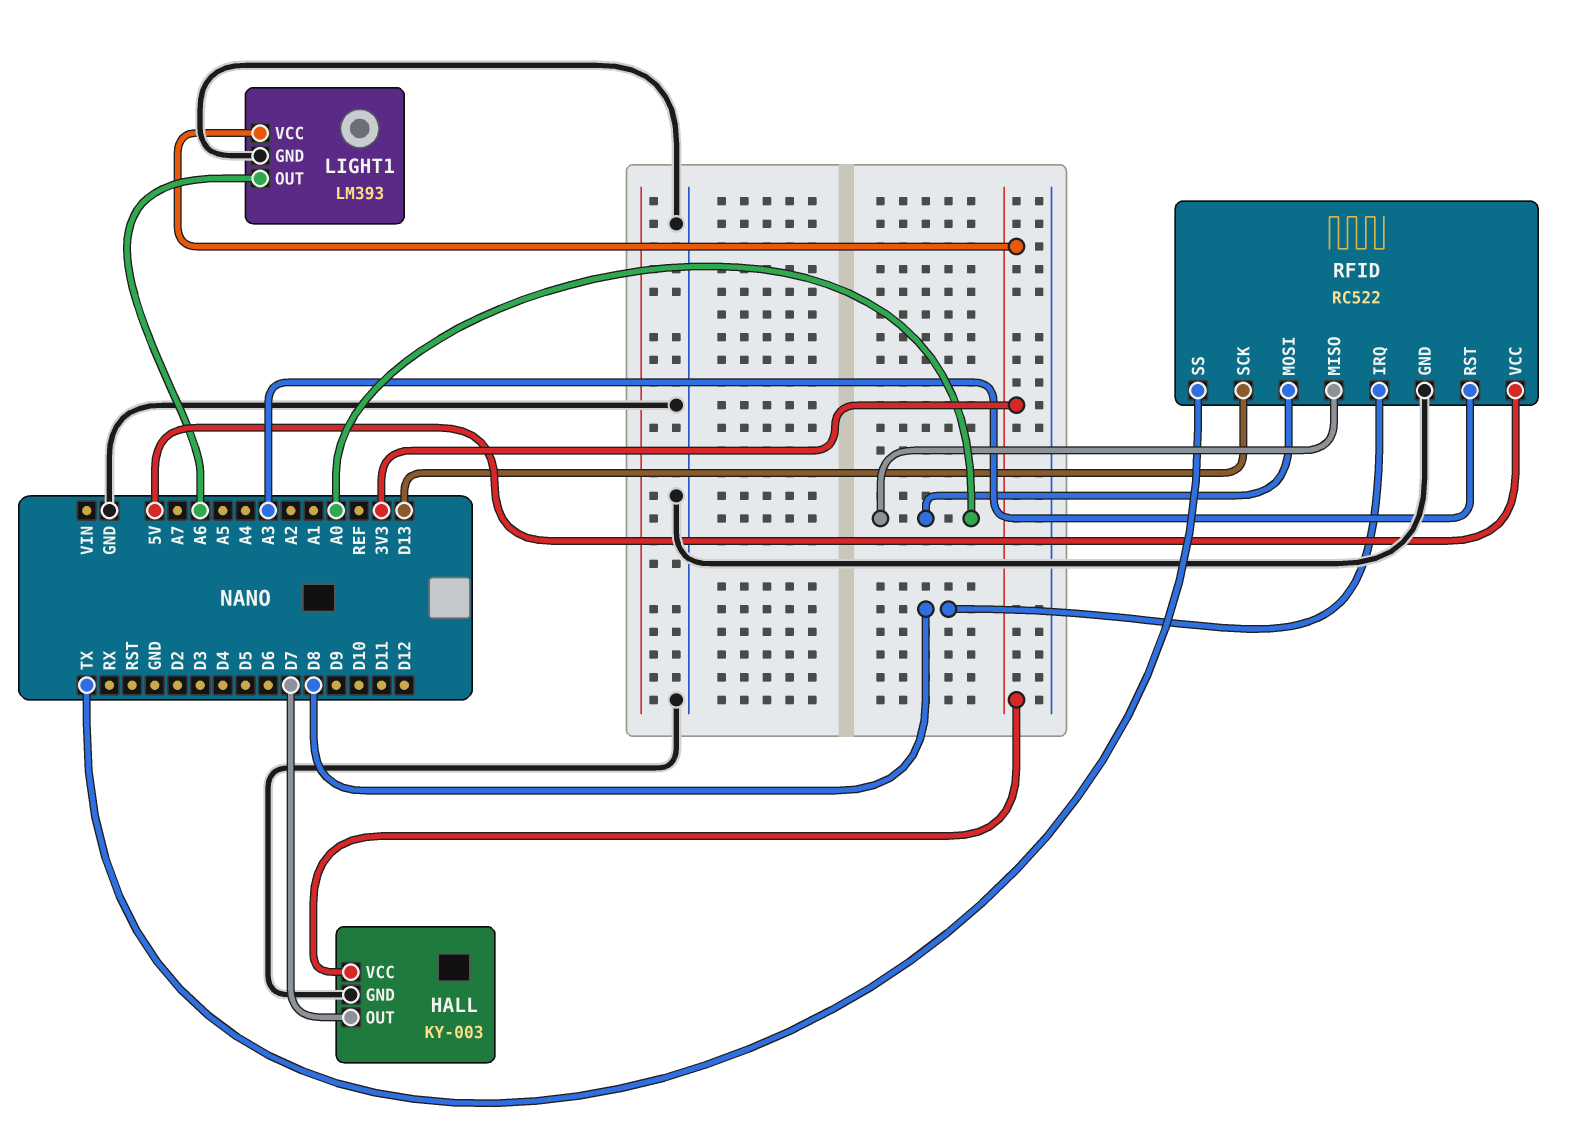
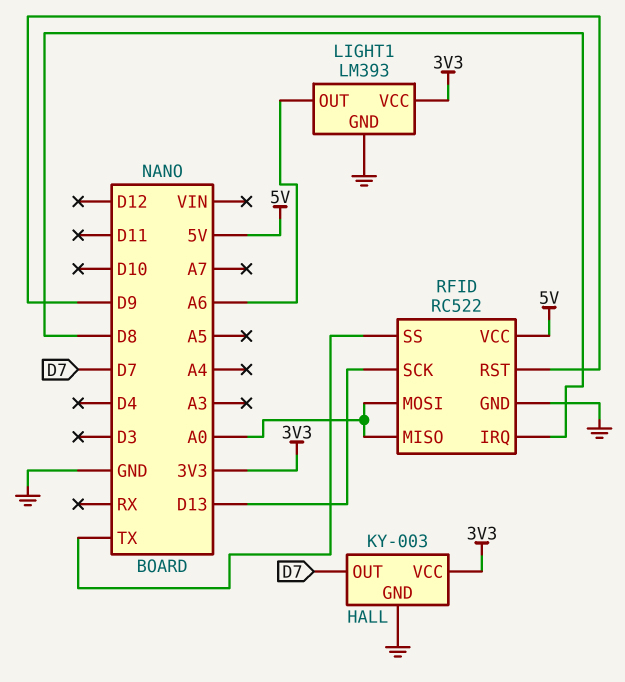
RFID pin RST: A3 -> D9

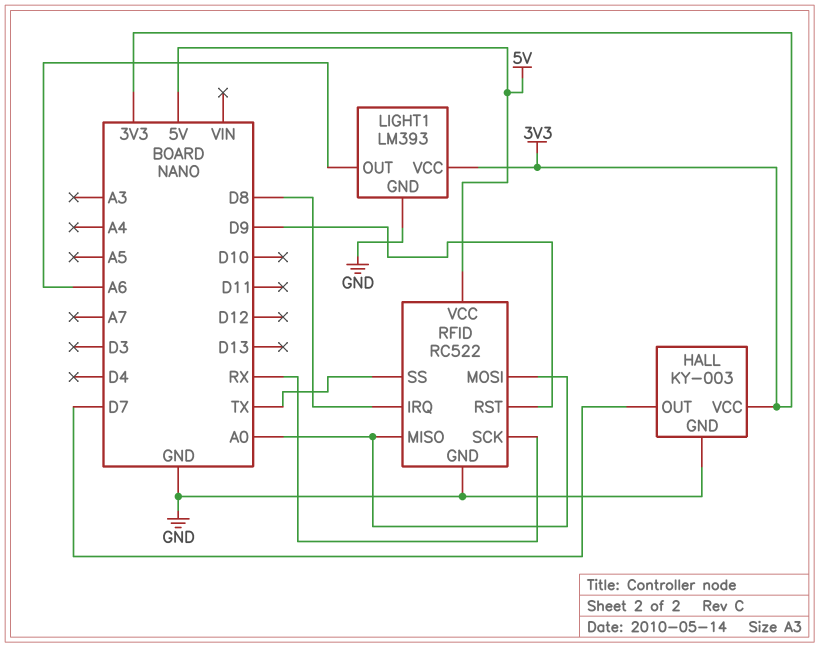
RFID pin SCK: D13 -> RX

